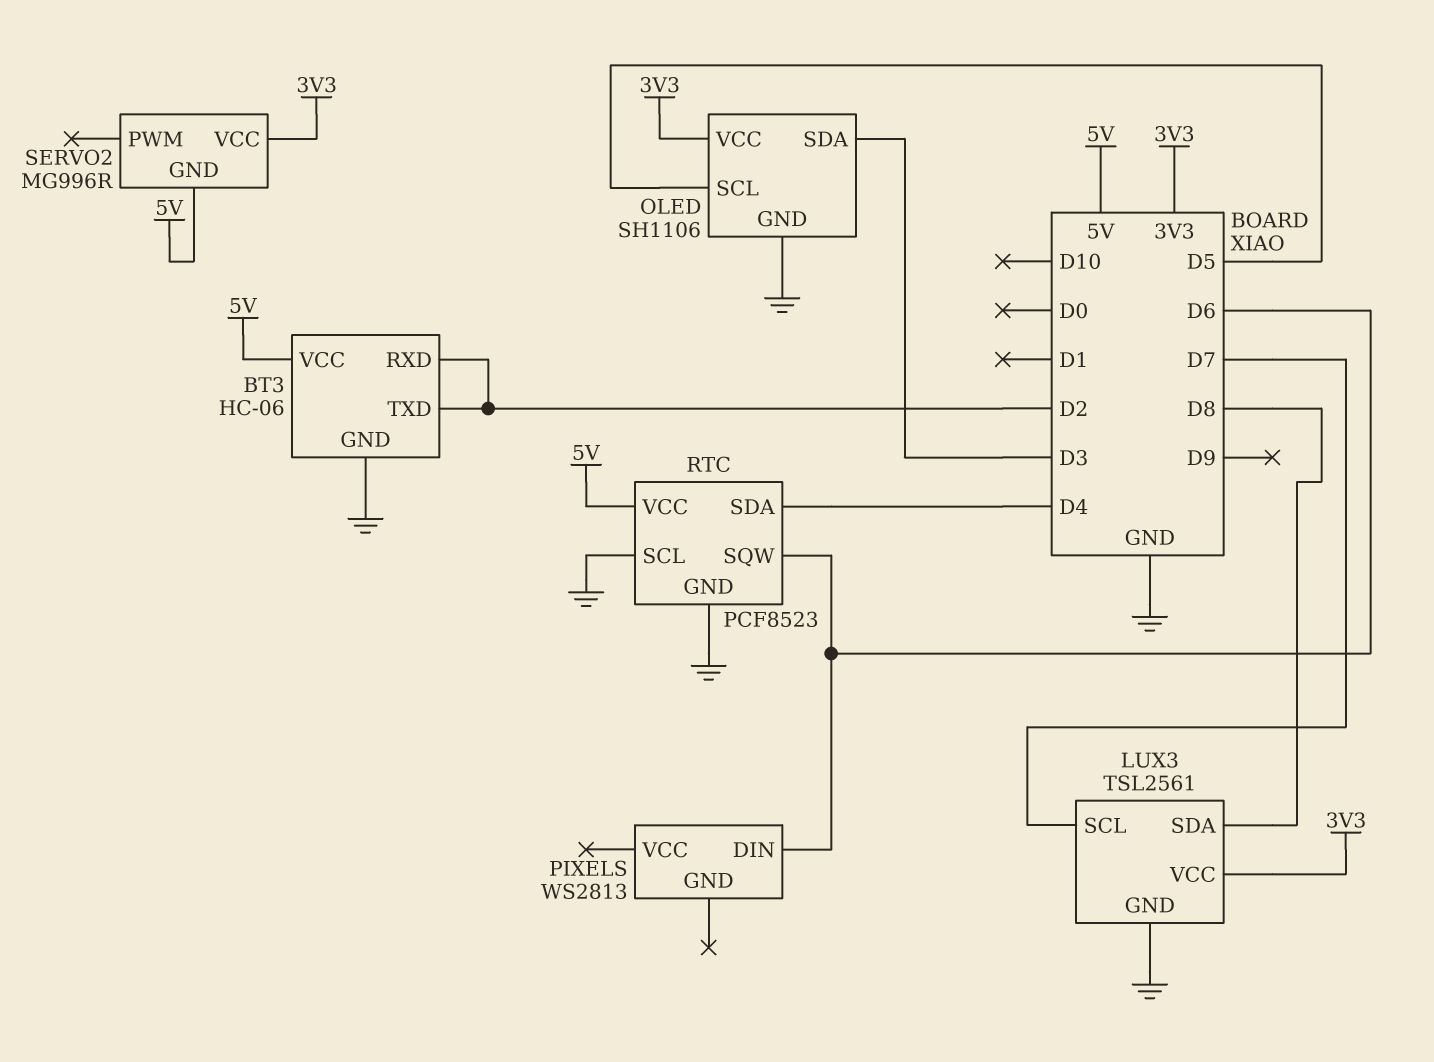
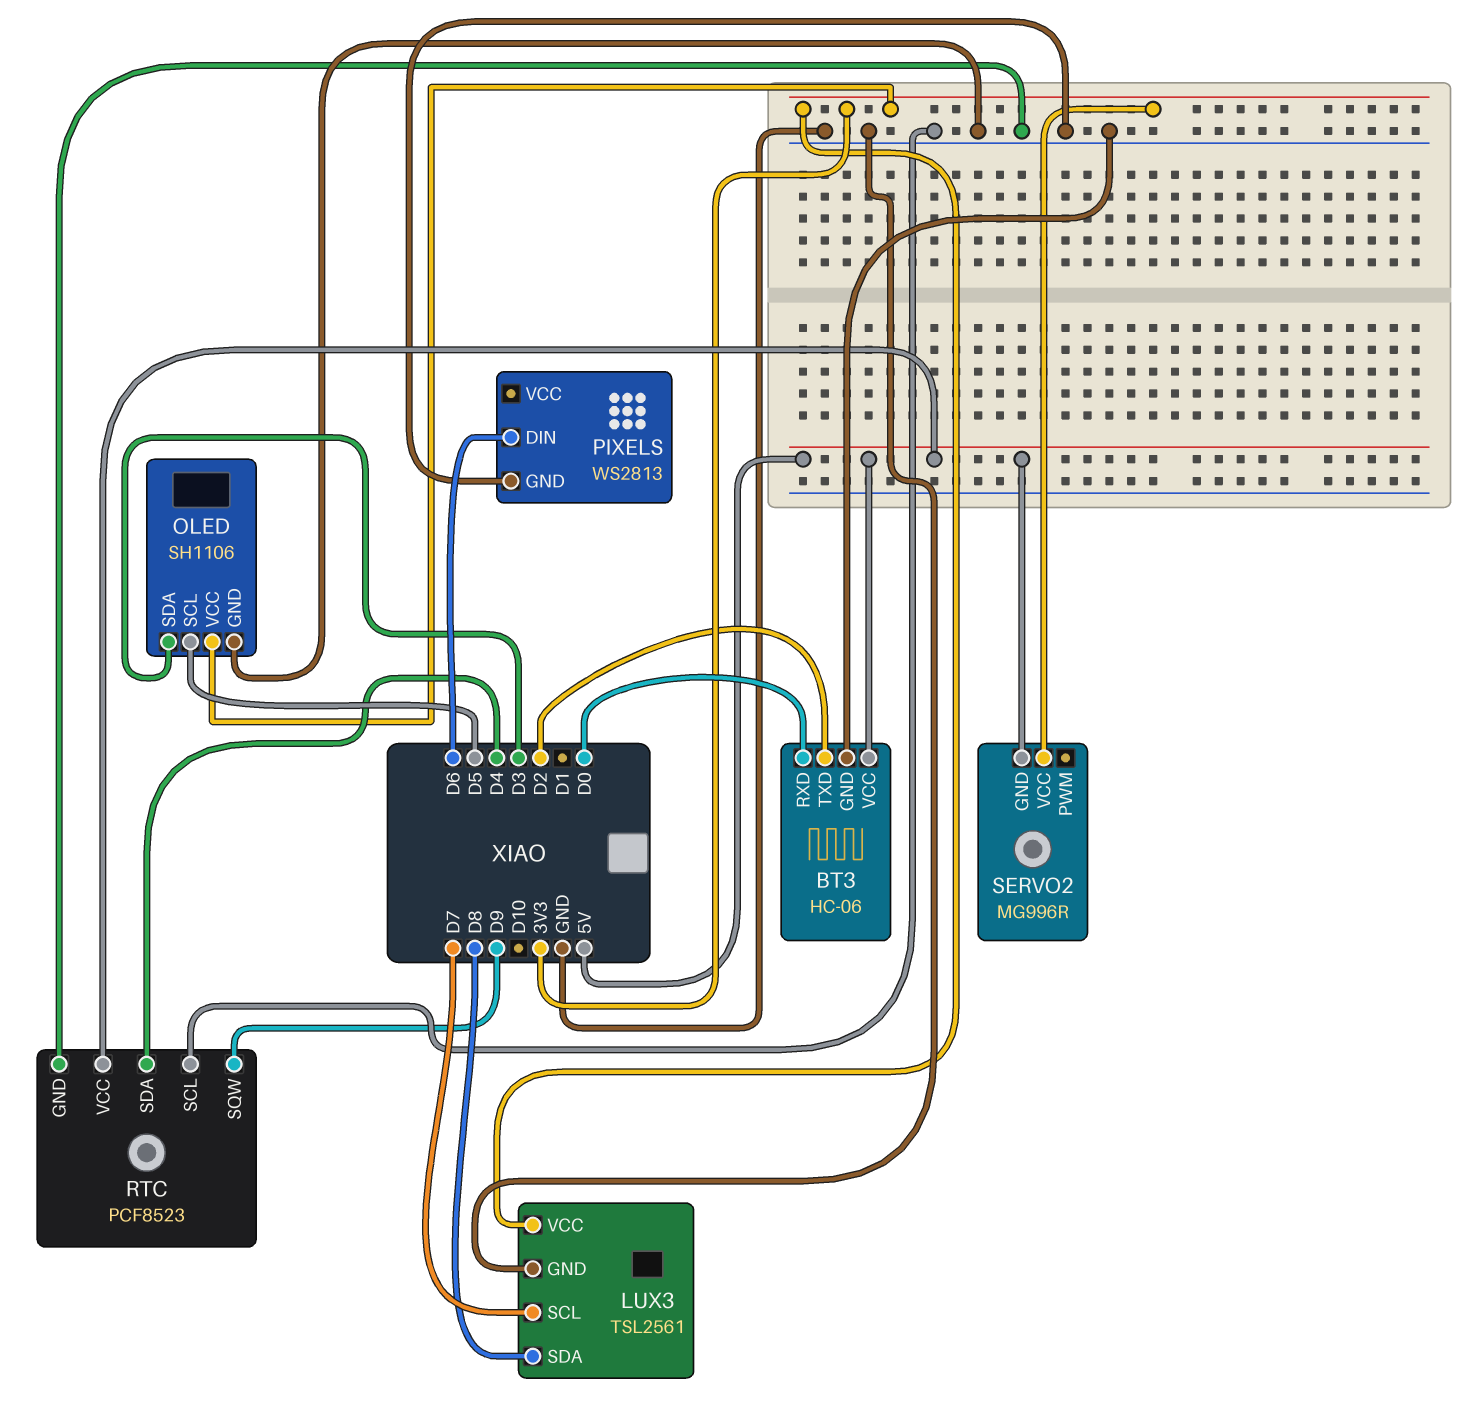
BT3 pin RXD: D2 -> D0
PIXELS pin GND: none -> GND
RTC pin SQW: D6 -> D9

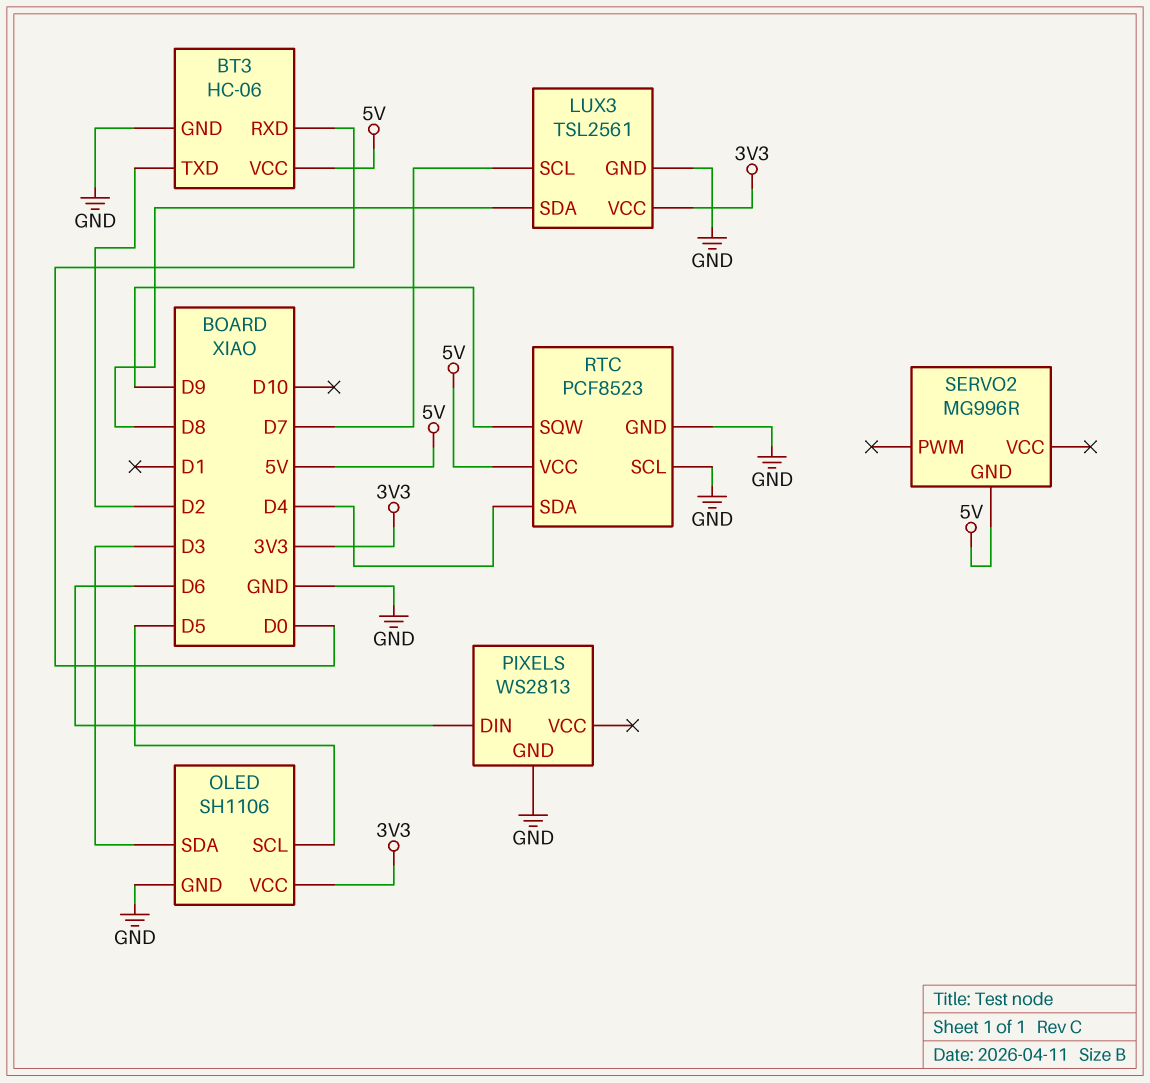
SERVO2 pin VCC: 3V3 -> none

